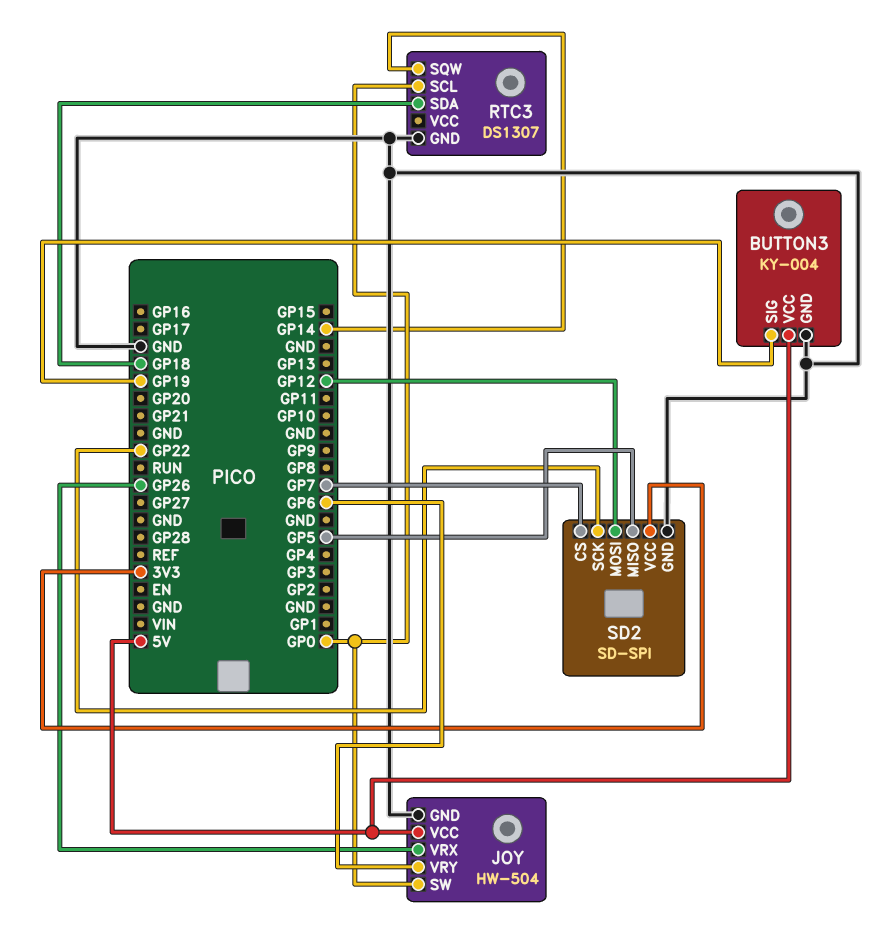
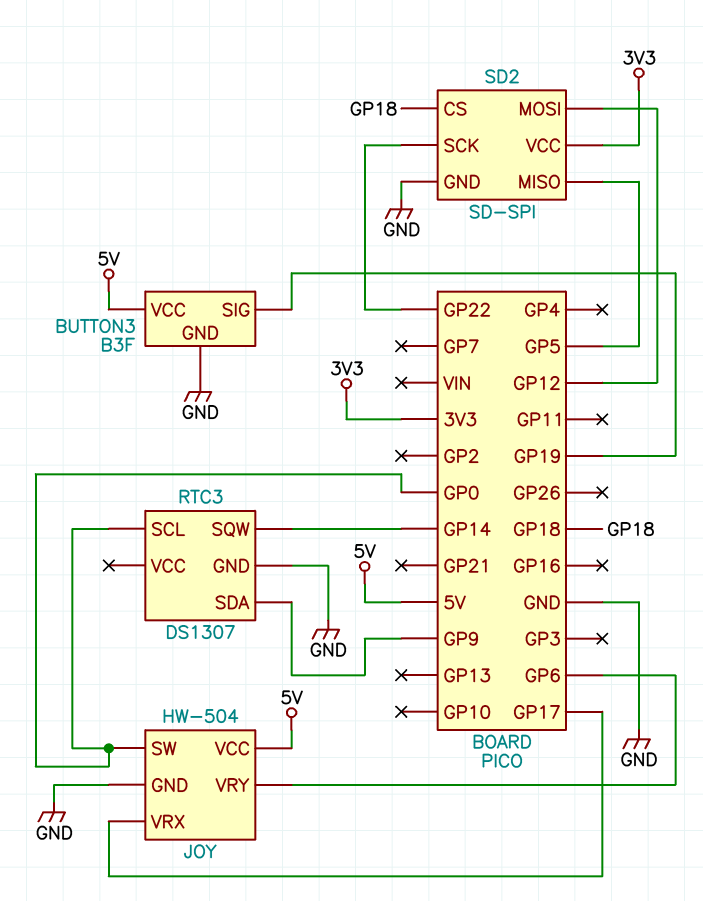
BUTTON3: KY-004 -> B3F
JOY pin VRX: GP26 -> GP17
RTC3 pin SDA: GP18 -> GP9
SD2 pin CS: GP7 -> GP18

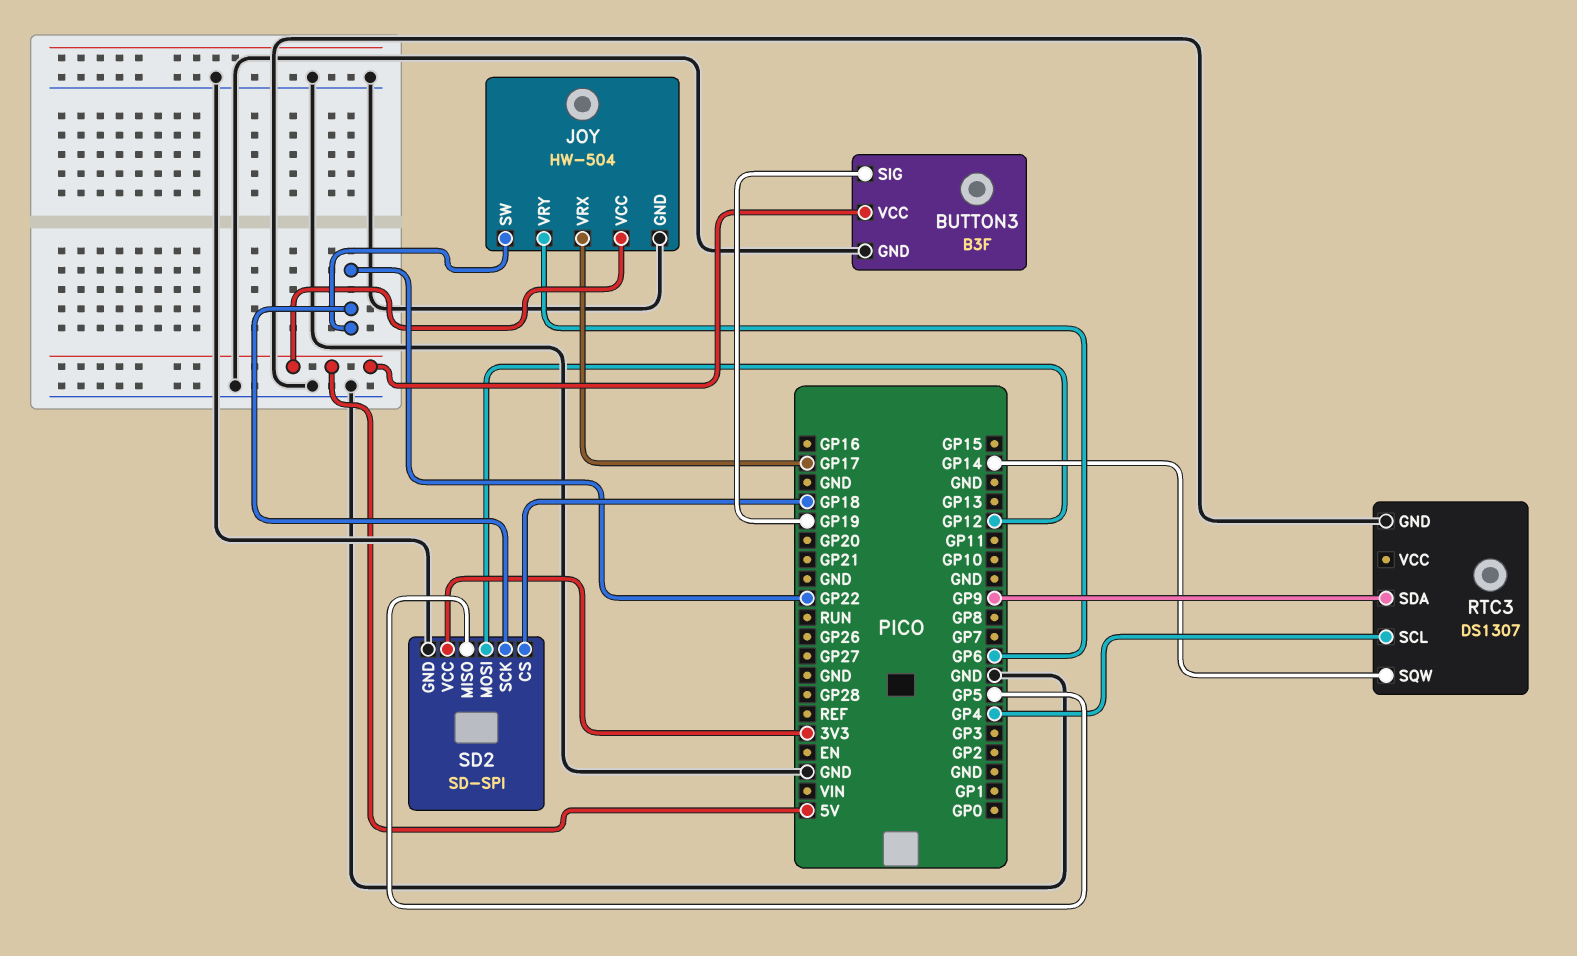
JOY pin SW: GP0 -> GP22
RTC3 pin SCL: GP0 -> GP4

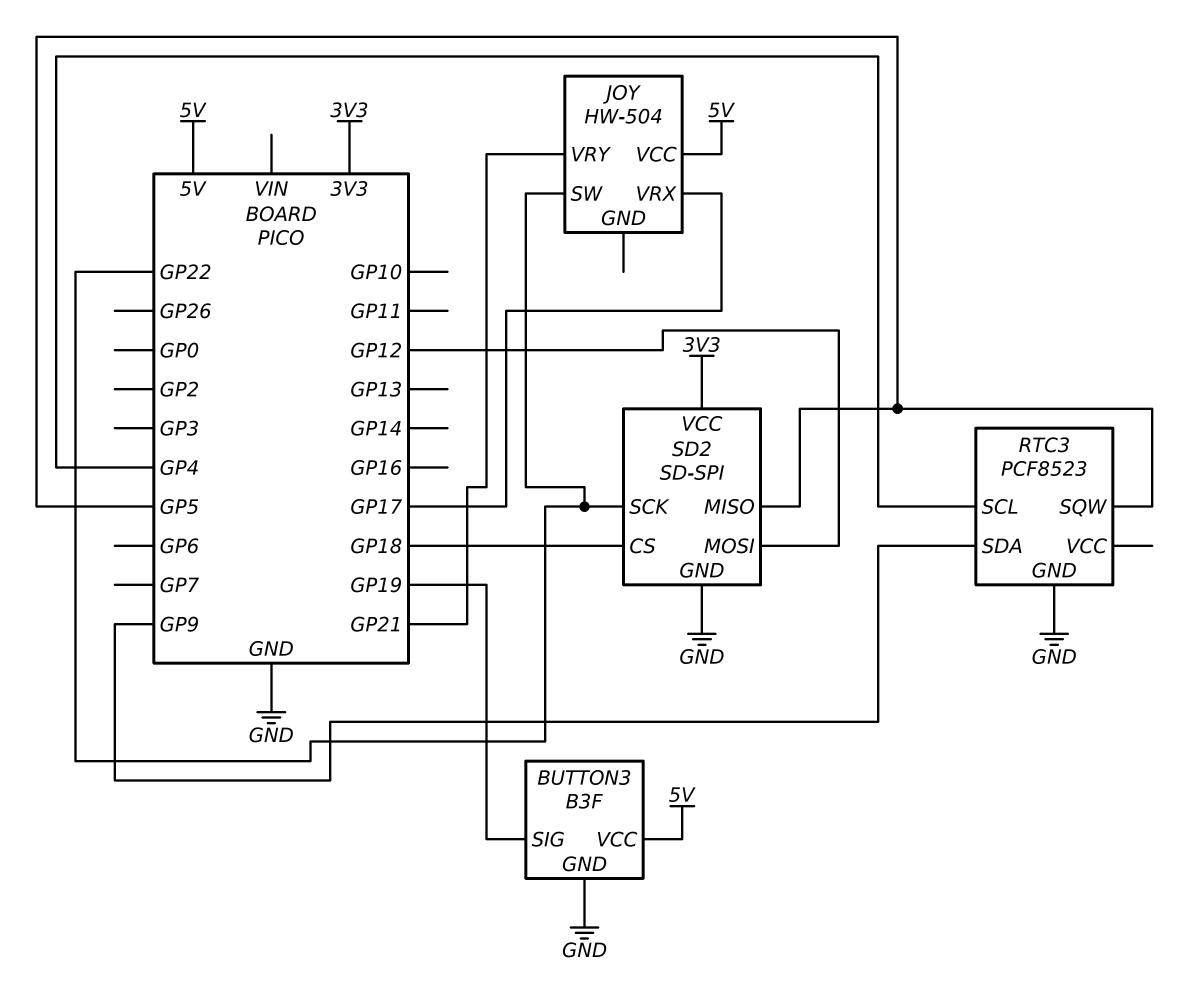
JOY pin GND: GND -> none
JOY pin VRY: GP6 -> GP21
RTC3: DS1307 -> PCF8523
RTC3 pin SQW: GP14 -> GP5

